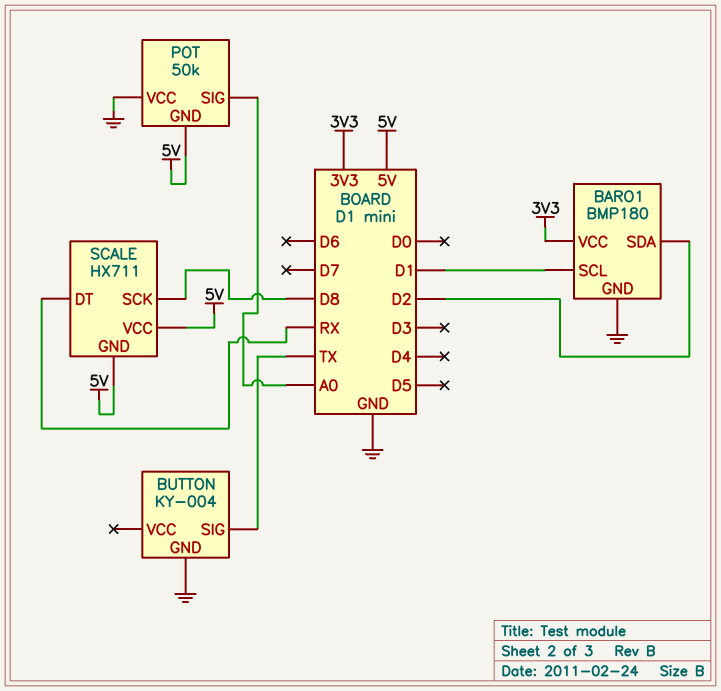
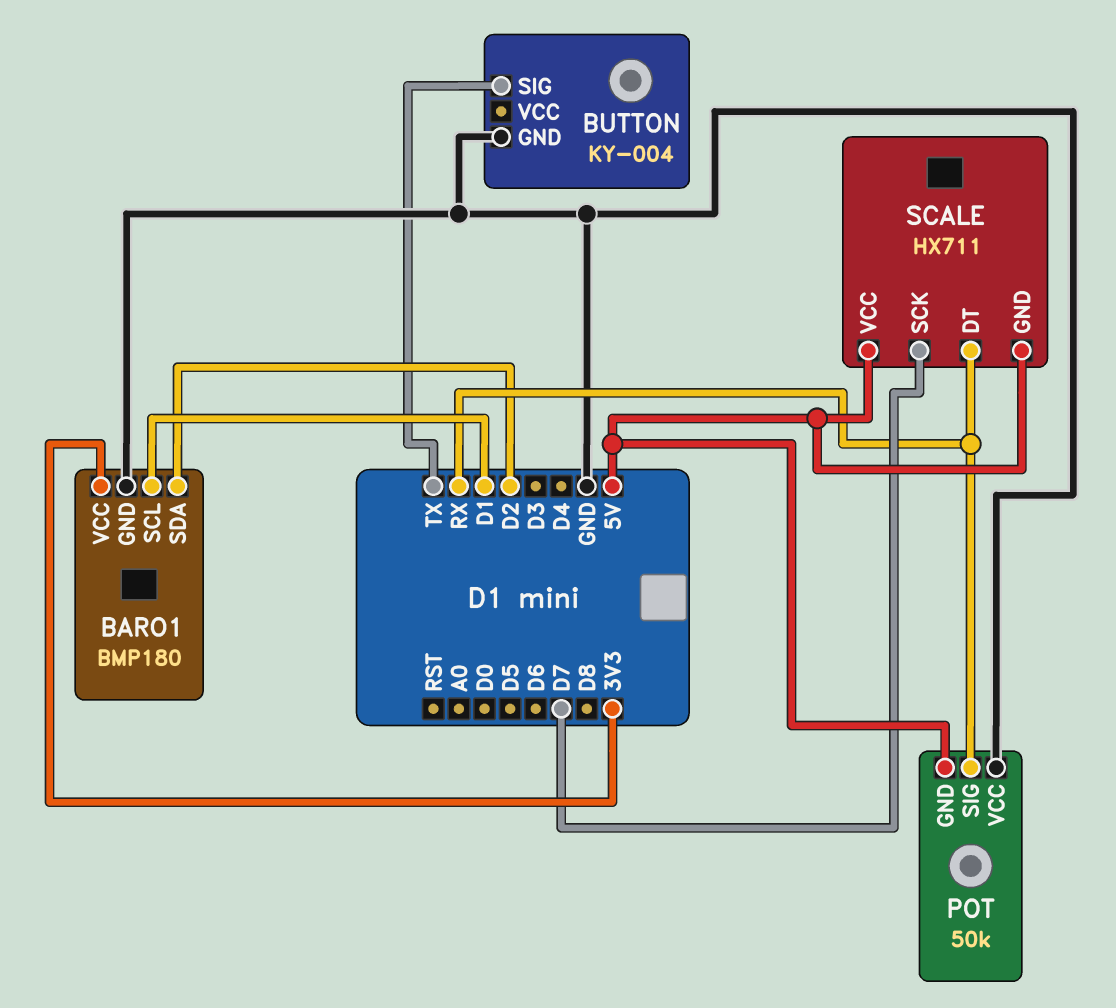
POT pin SIG: A0 -> RX
SCALE pin SCK: D8 -> D7

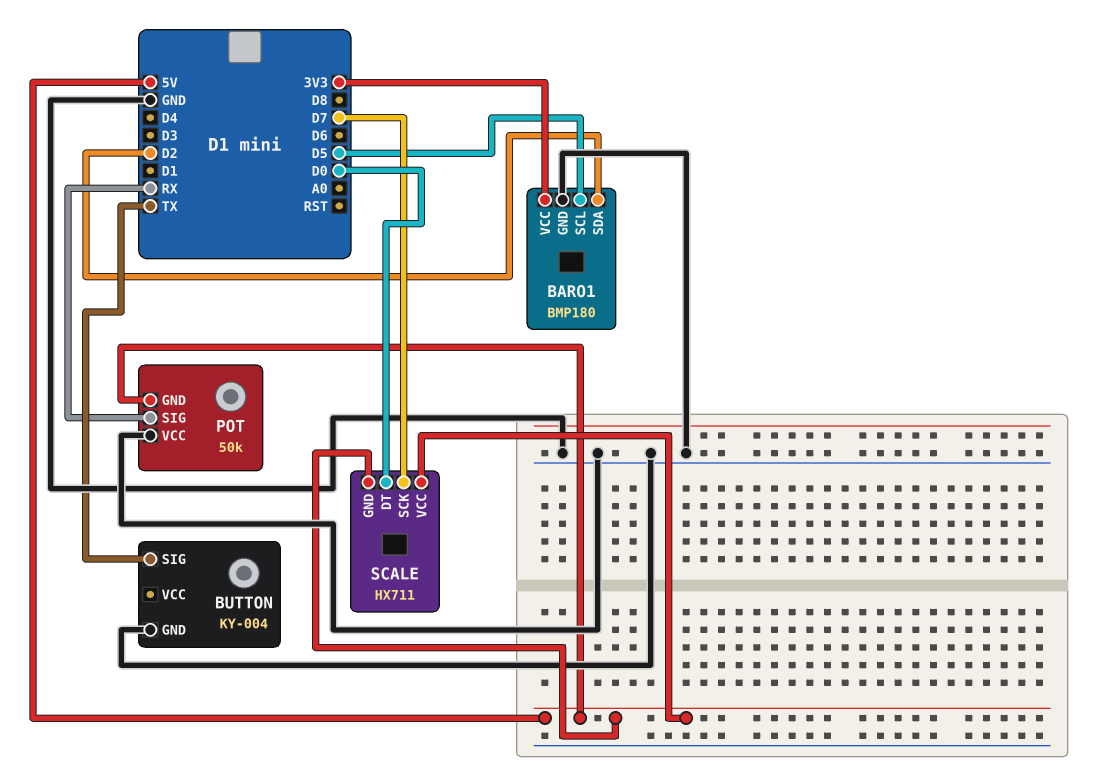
BARO1 pin SCL: D1 -> D5
SCALE pin DT: RX -> D0

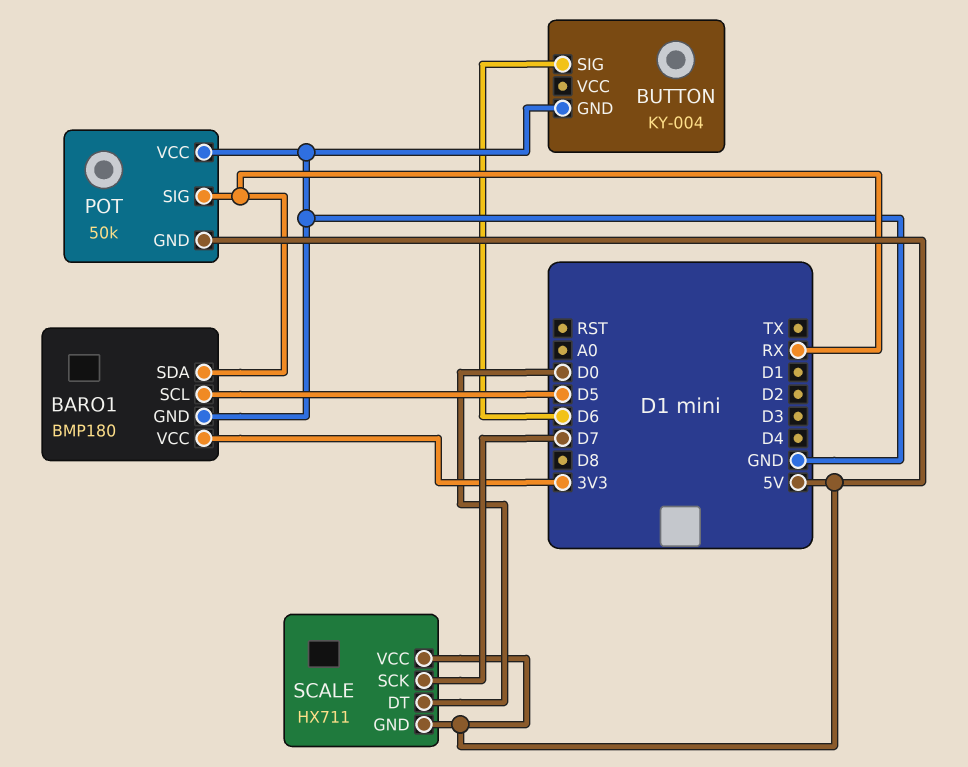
BARO1 pin SDA: D2 -> RX
BUTTON pin SIG: TX -> D6

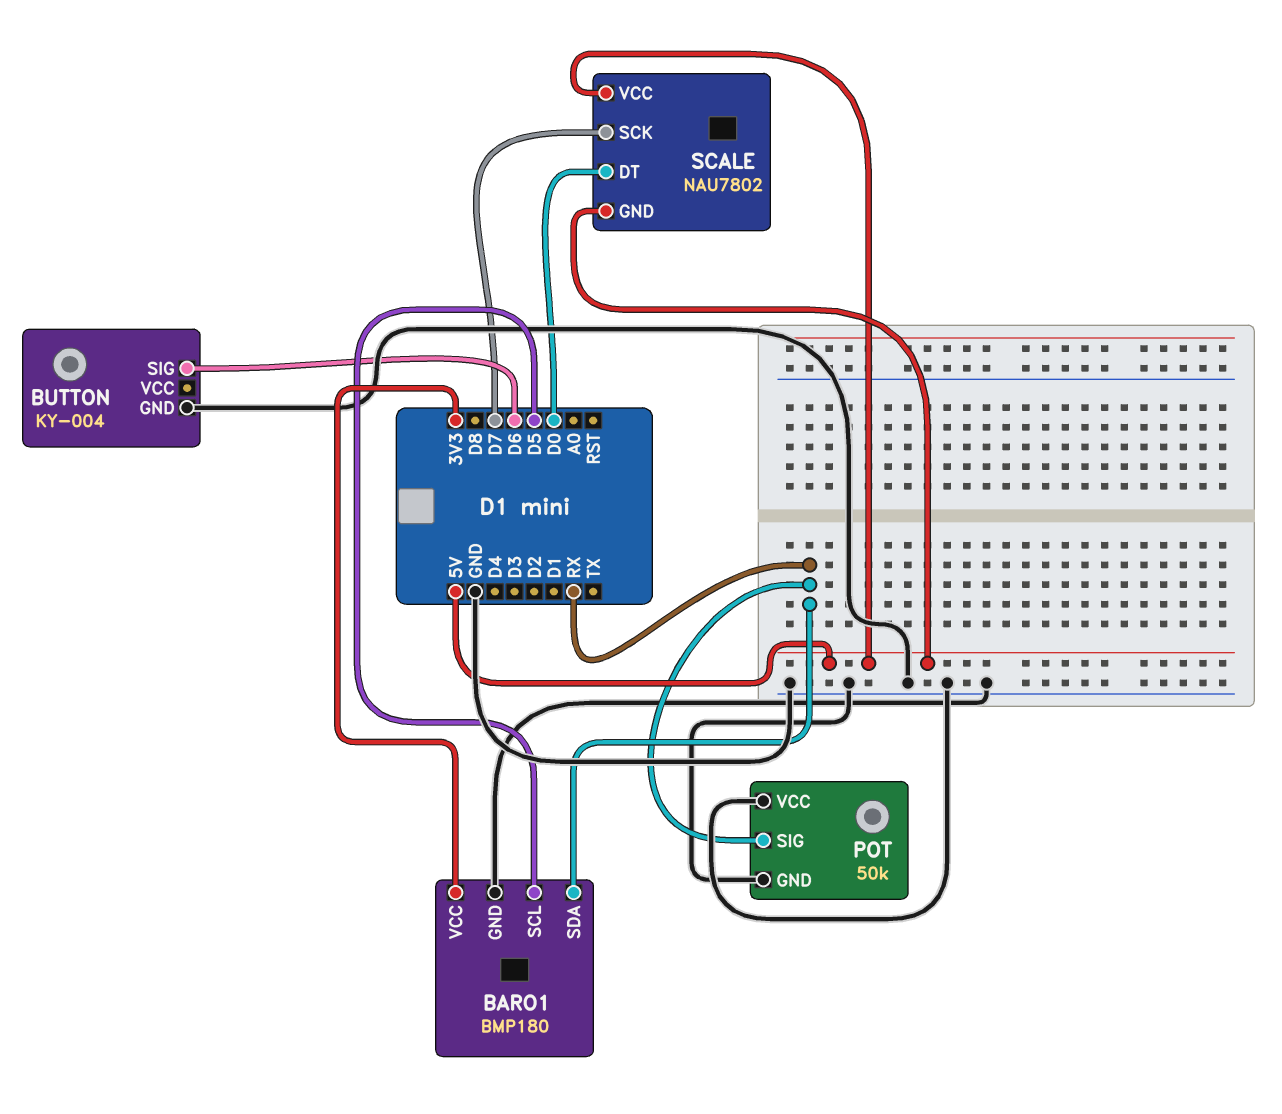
POT pin GND: 5V -> GND
SCALE: HX711 -> NAU7802

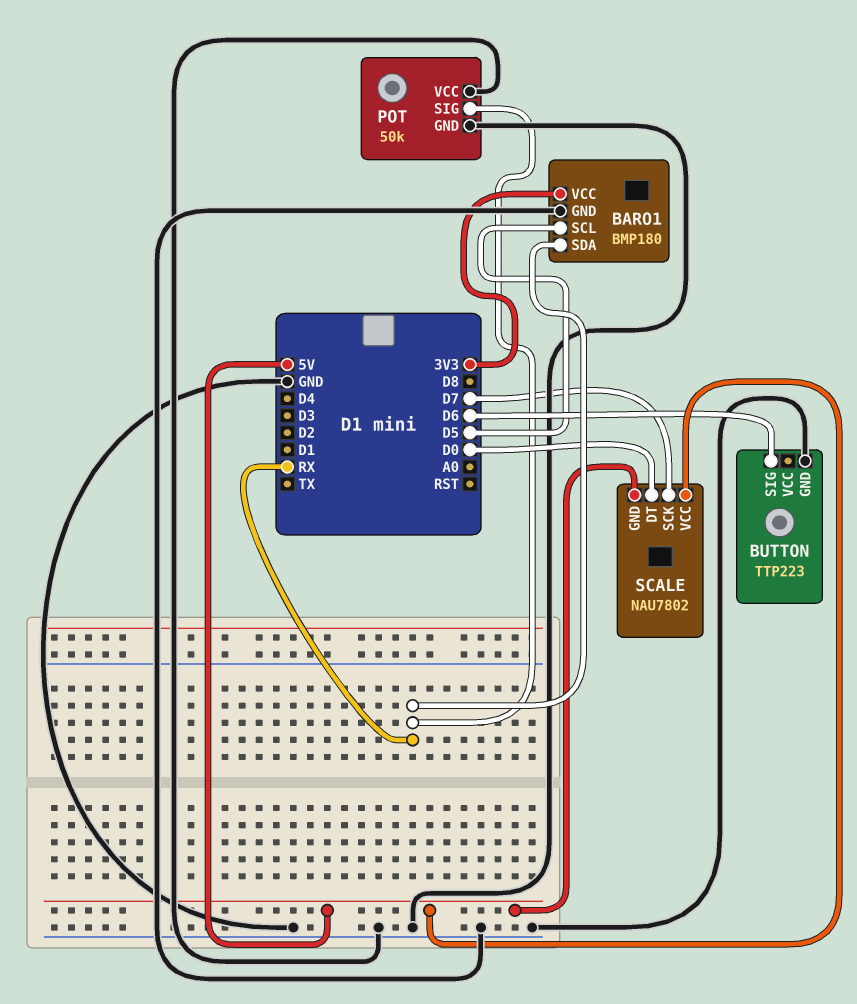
BUTTON: KY-004 -> TTP223

